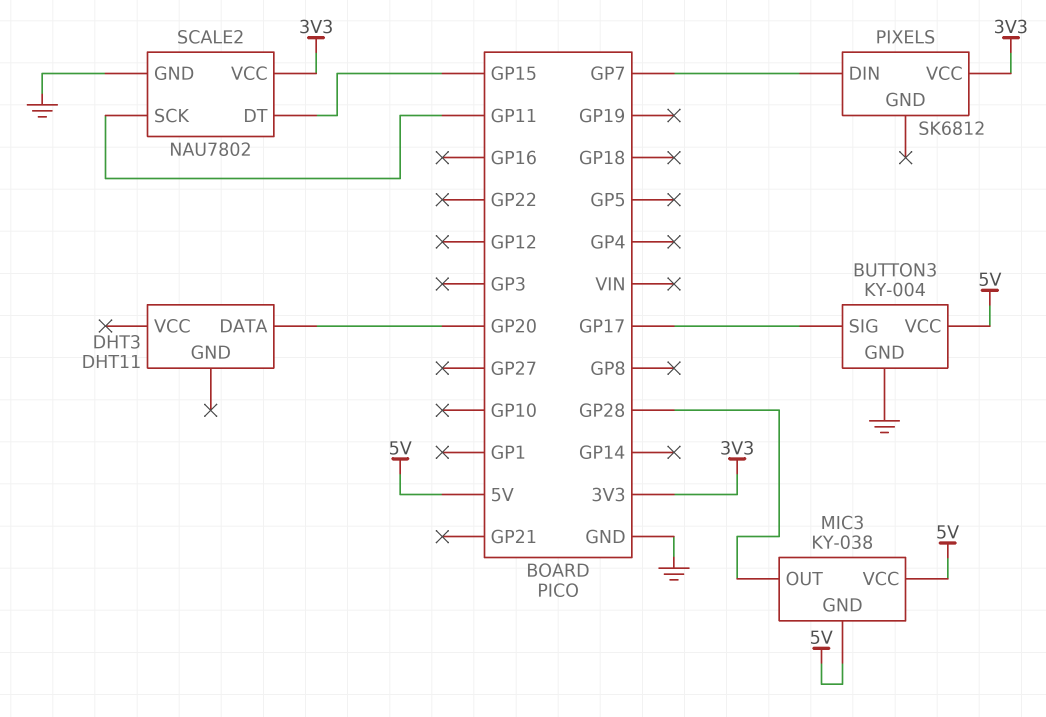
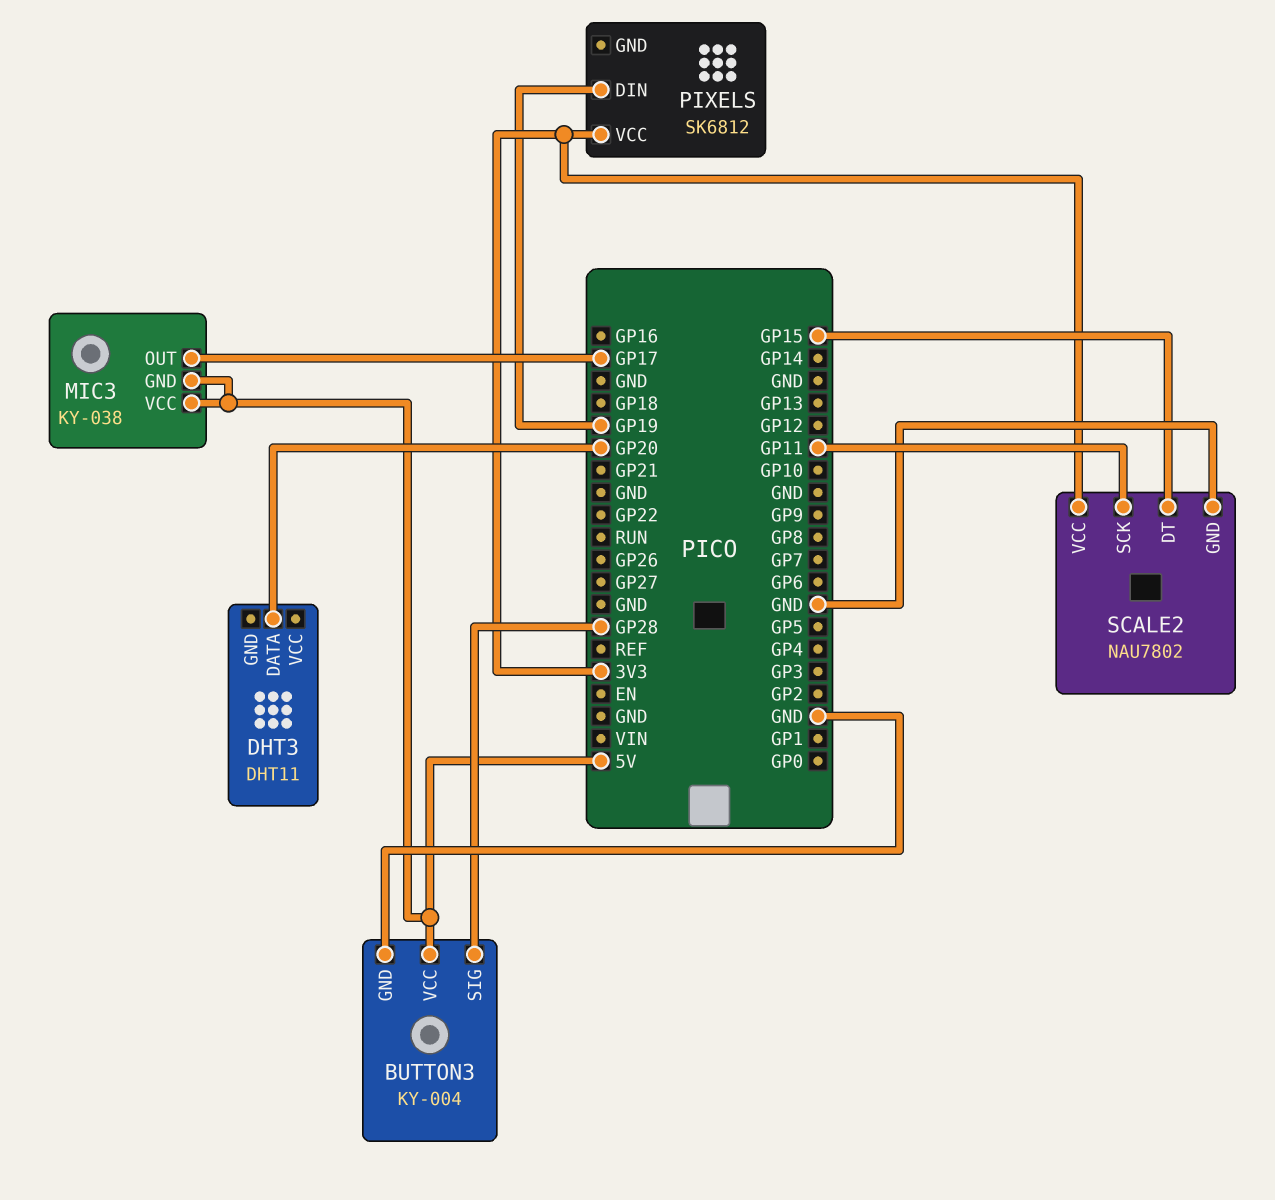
BUTTON3 pin SIG: GP17 -> GP28
MIC3 pin OUT: GP28 -> GP17
PIXELS pin DIN: GP7 -> GP19

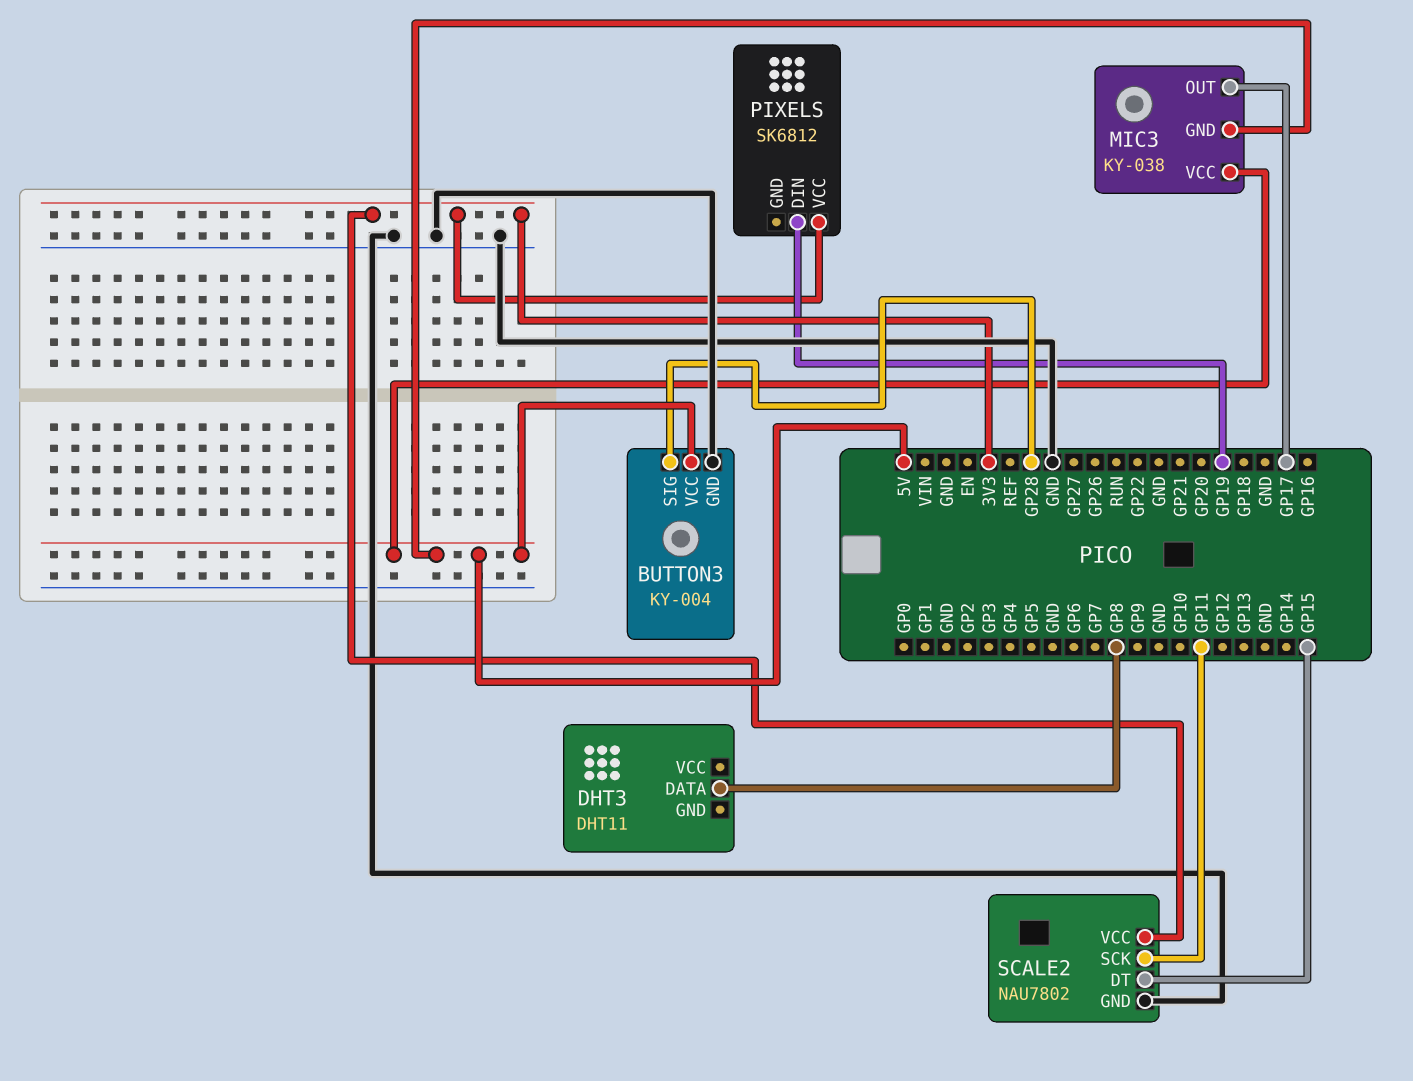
DHT3 pin DATA: GP20 -> GP8

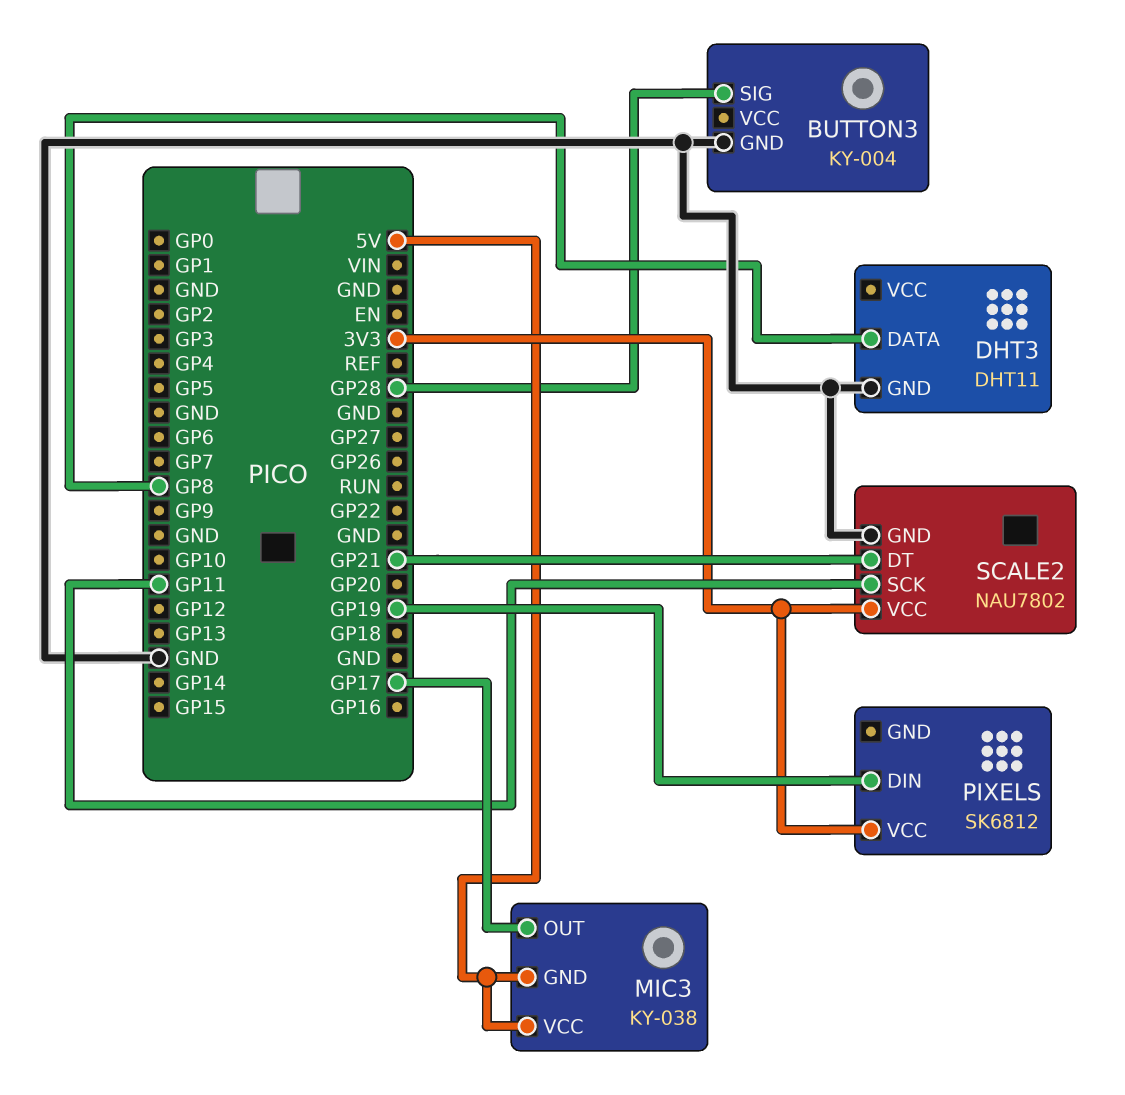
BUTTON3 pin VCC: 5V -> none
DHT3 pin GND: none -> GND
SCALE2 pin DT: GP15 -> GP21

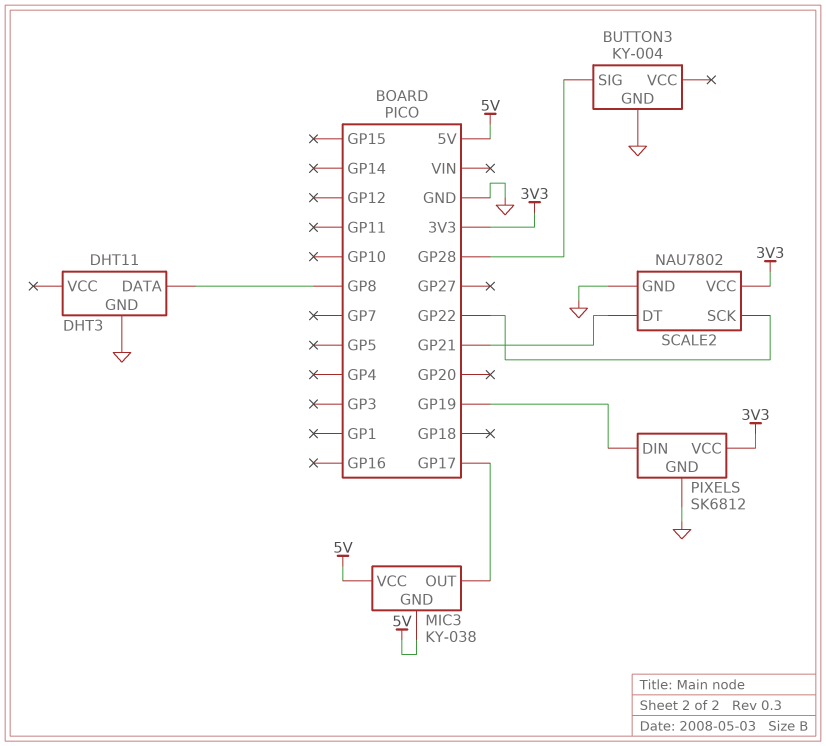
PIXELS pin GND: none -> GND
SCALE2 pin SCK: GP11 -> GP22

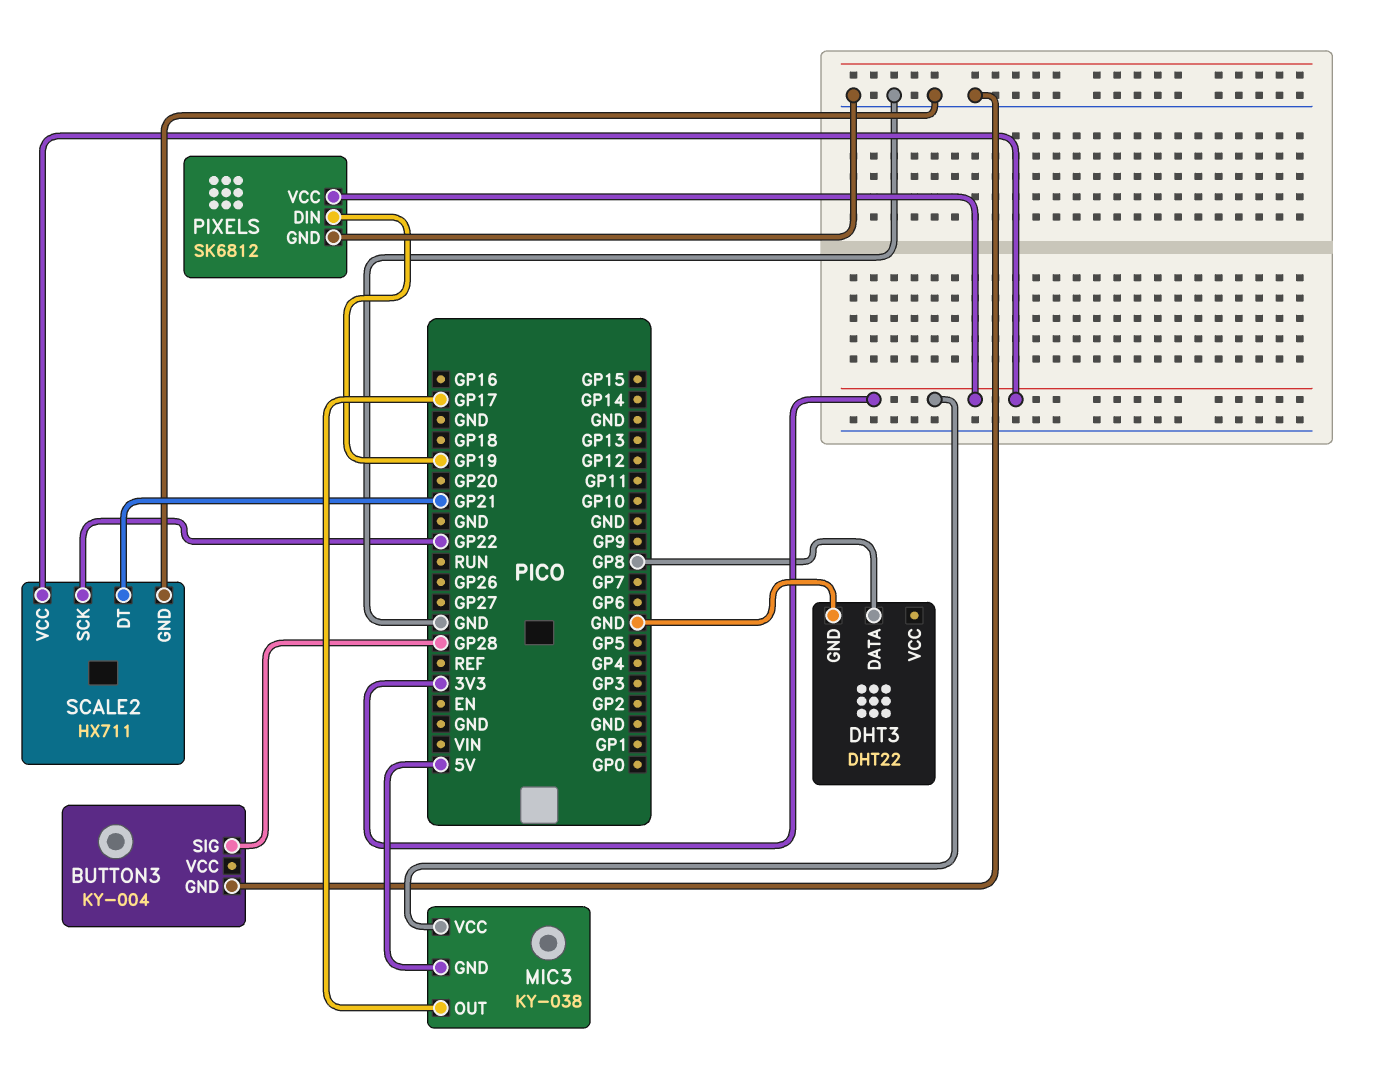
DHT3: DHT11 -> DHT22
MIC3 pin VCC: 5V -> 3V3
SCALE2: NAU7802 -> HX711

